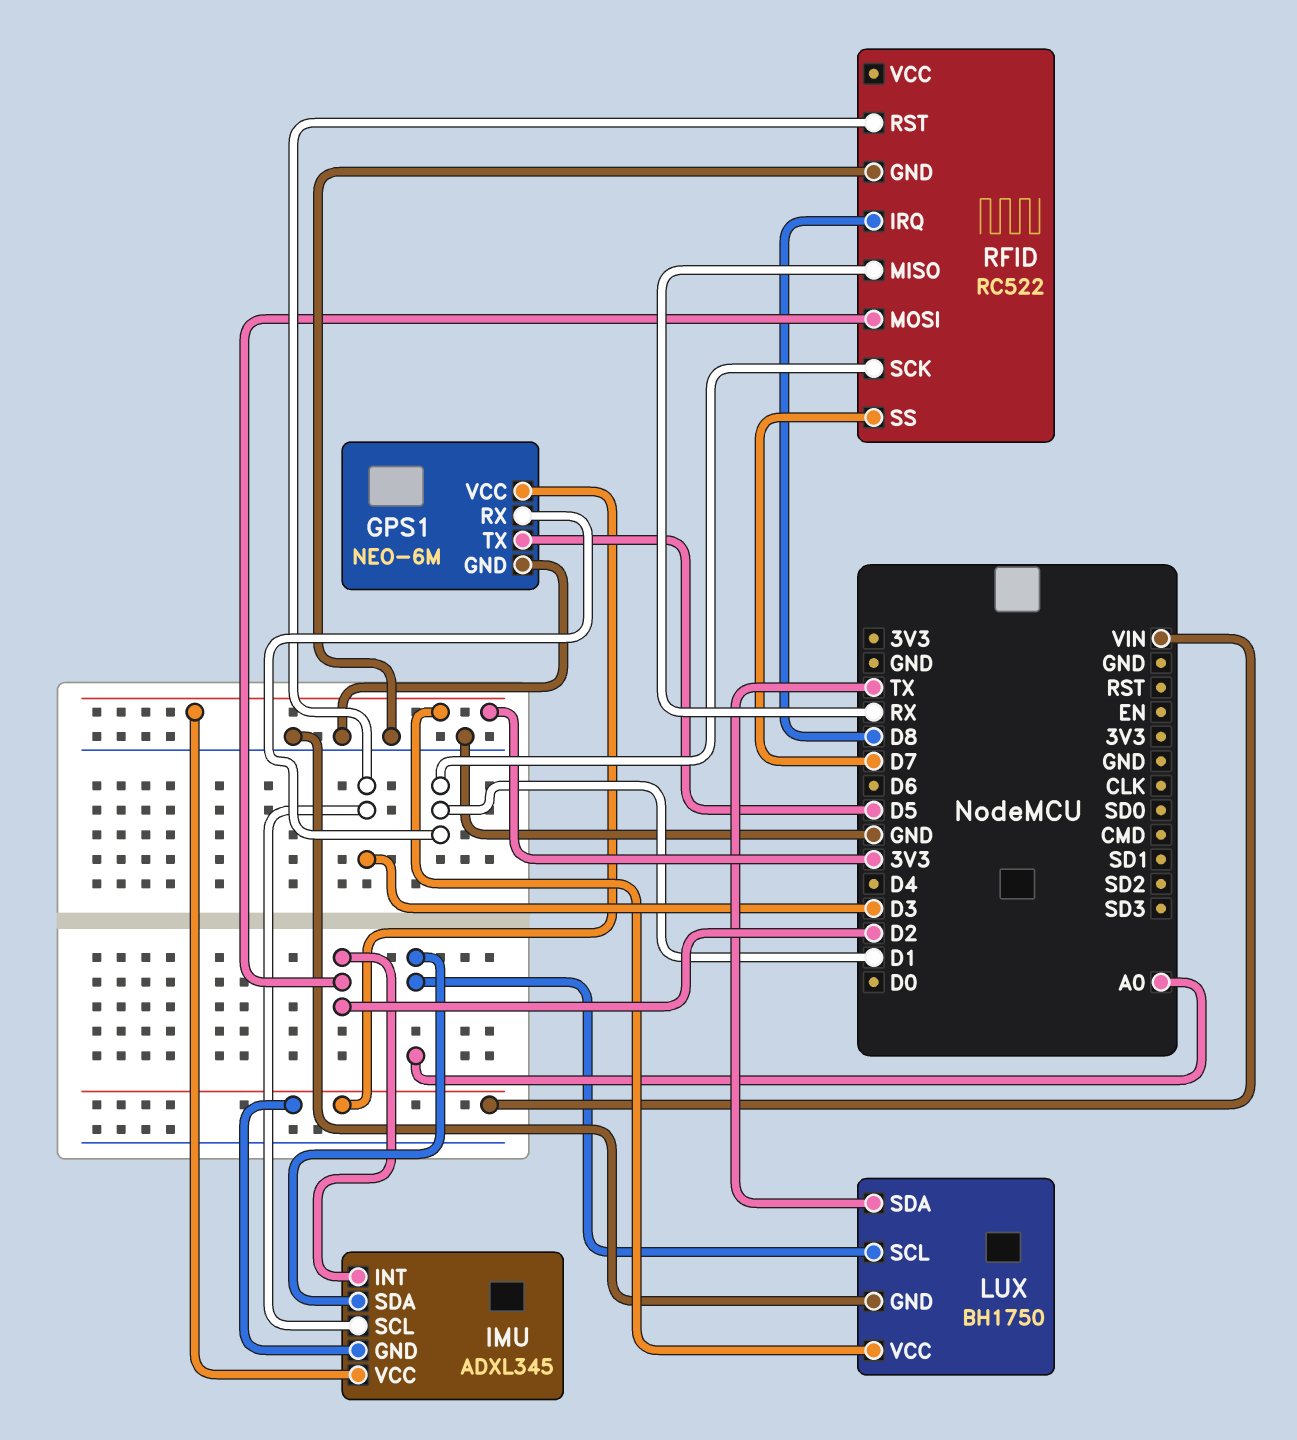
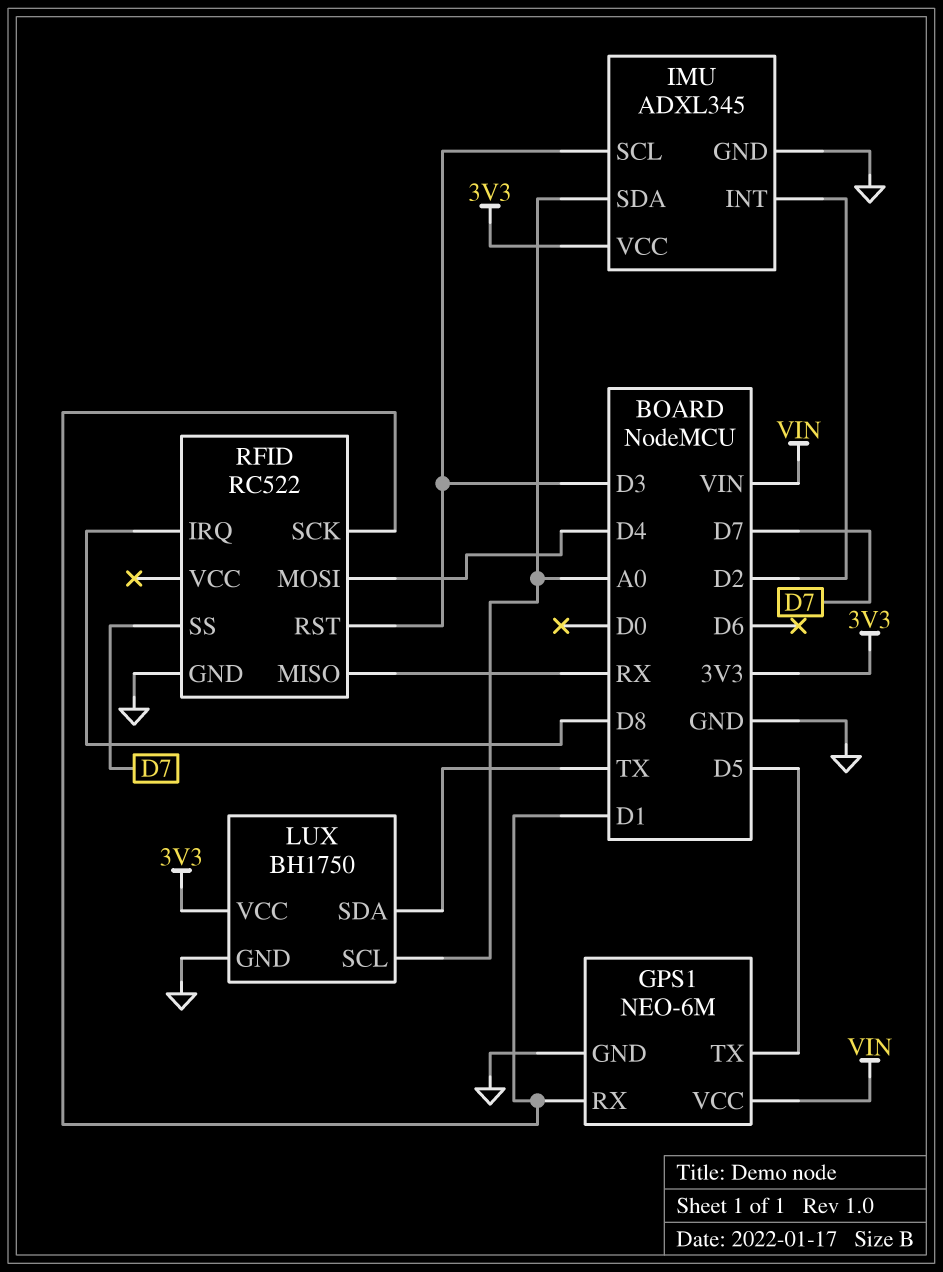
IMU pin GND: VIN -> GND
RFID pin MOSI: D2 -> D4

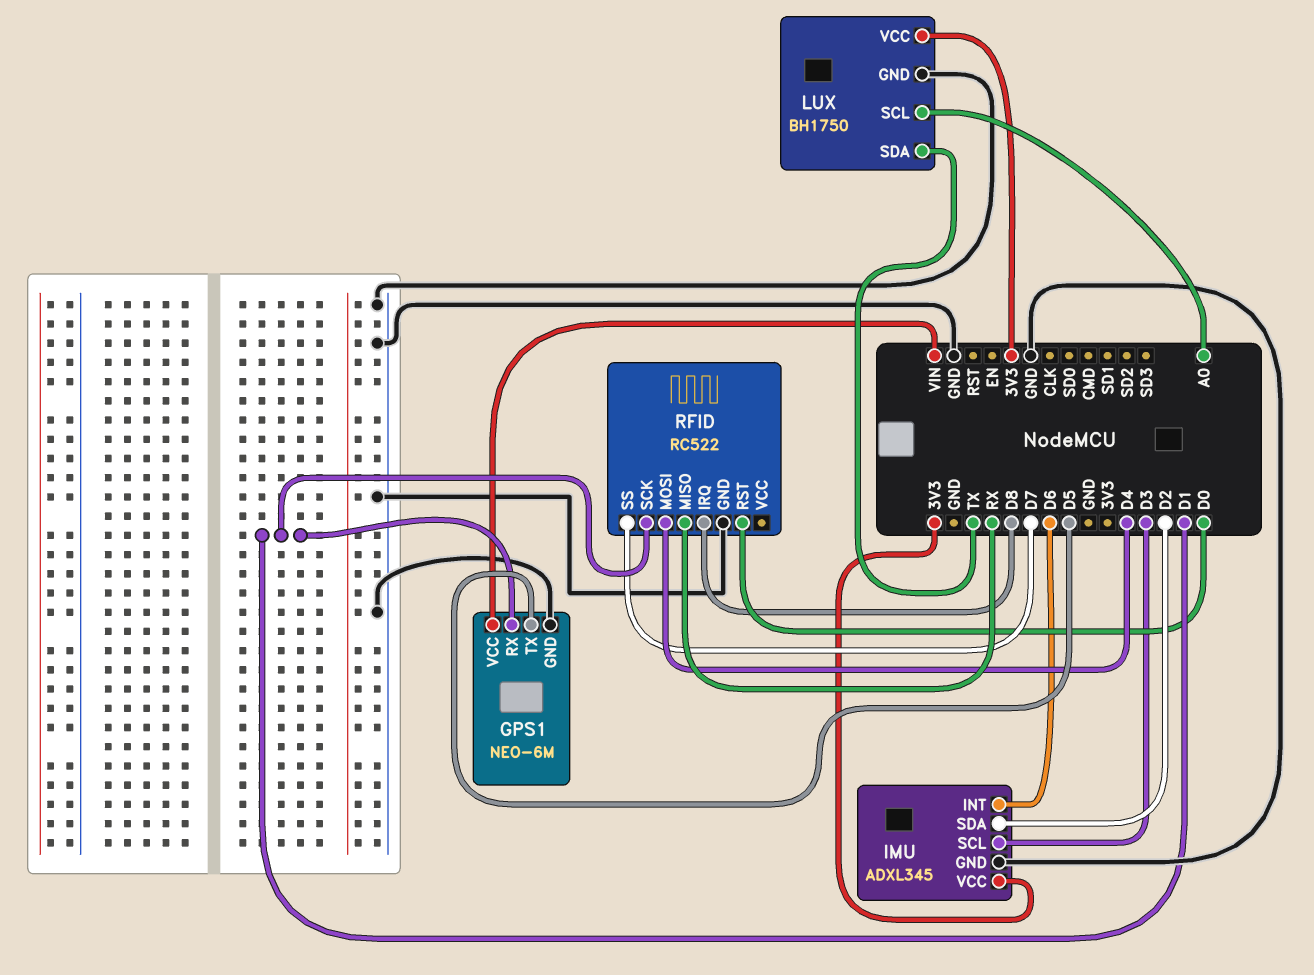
IMU pin INT: D2 -> D6
IMU pin SDA: A0 -> D2
RFID pin RST: D3 -> D0

